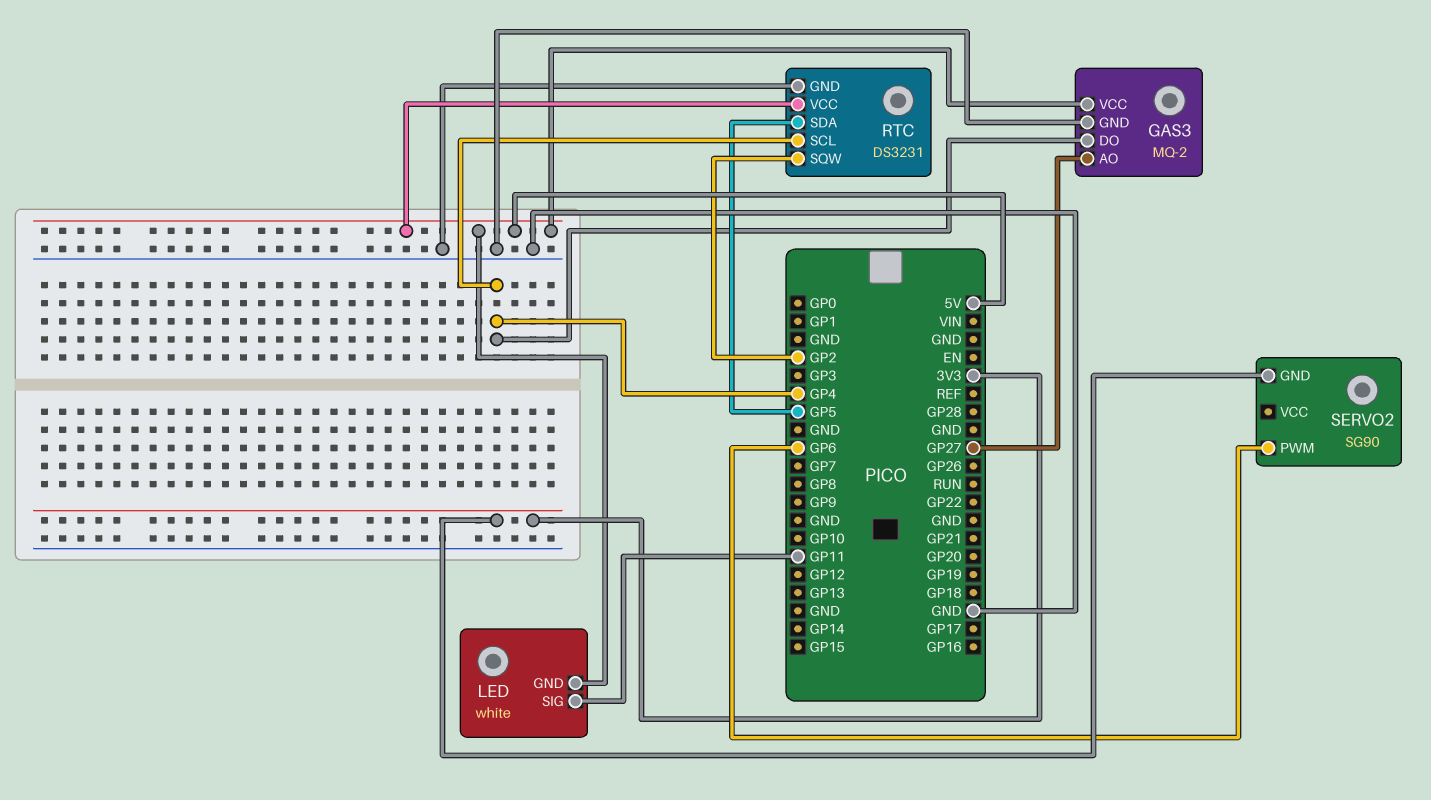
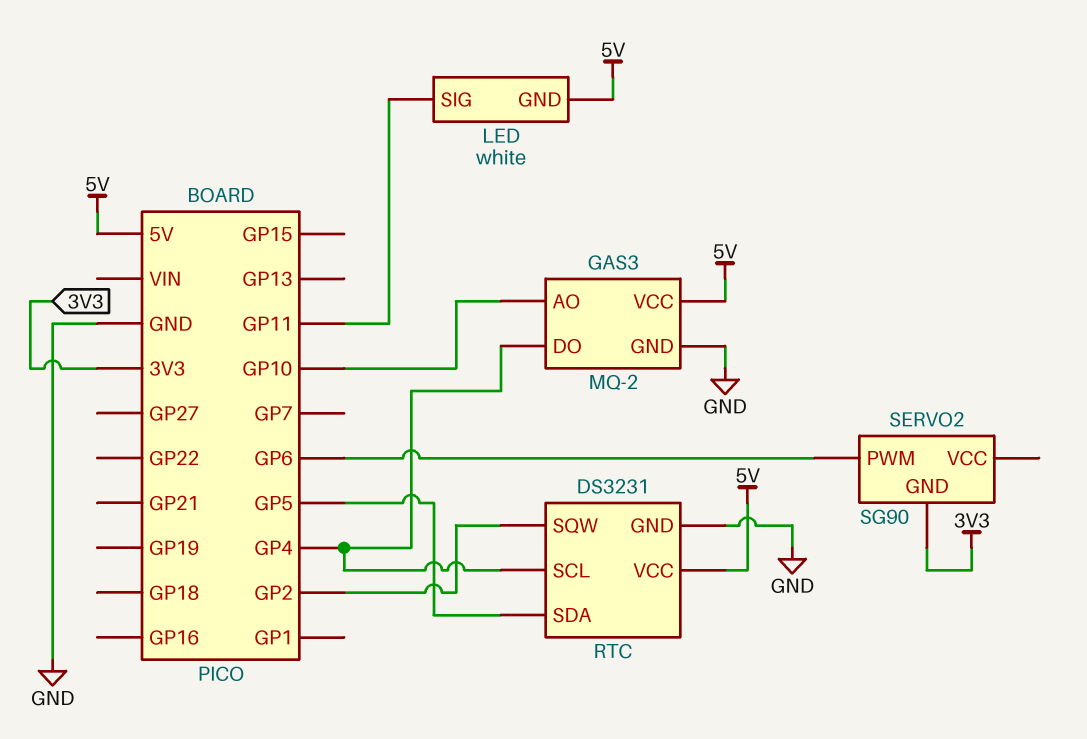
GAS3 pin AO: GP27 -> GP10

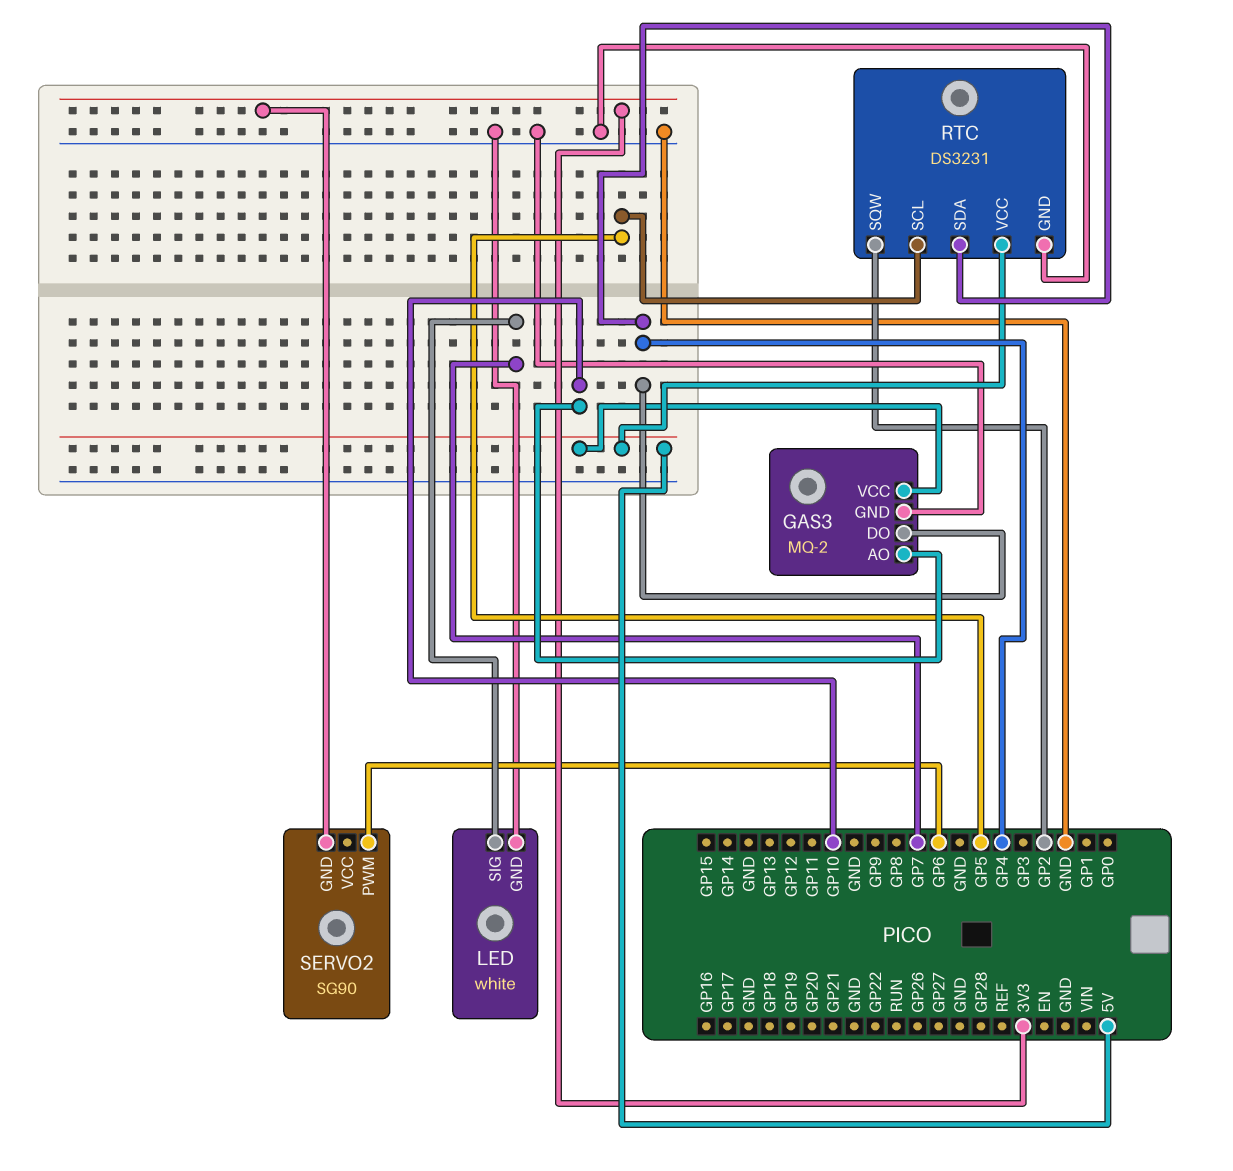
LED pin GND: 5V -> GND
LED pin SIG: GP11 -> GP7
RTC pin SCL: GP4 -> GP5
RTC pin SDA: GP5 -> GP4

